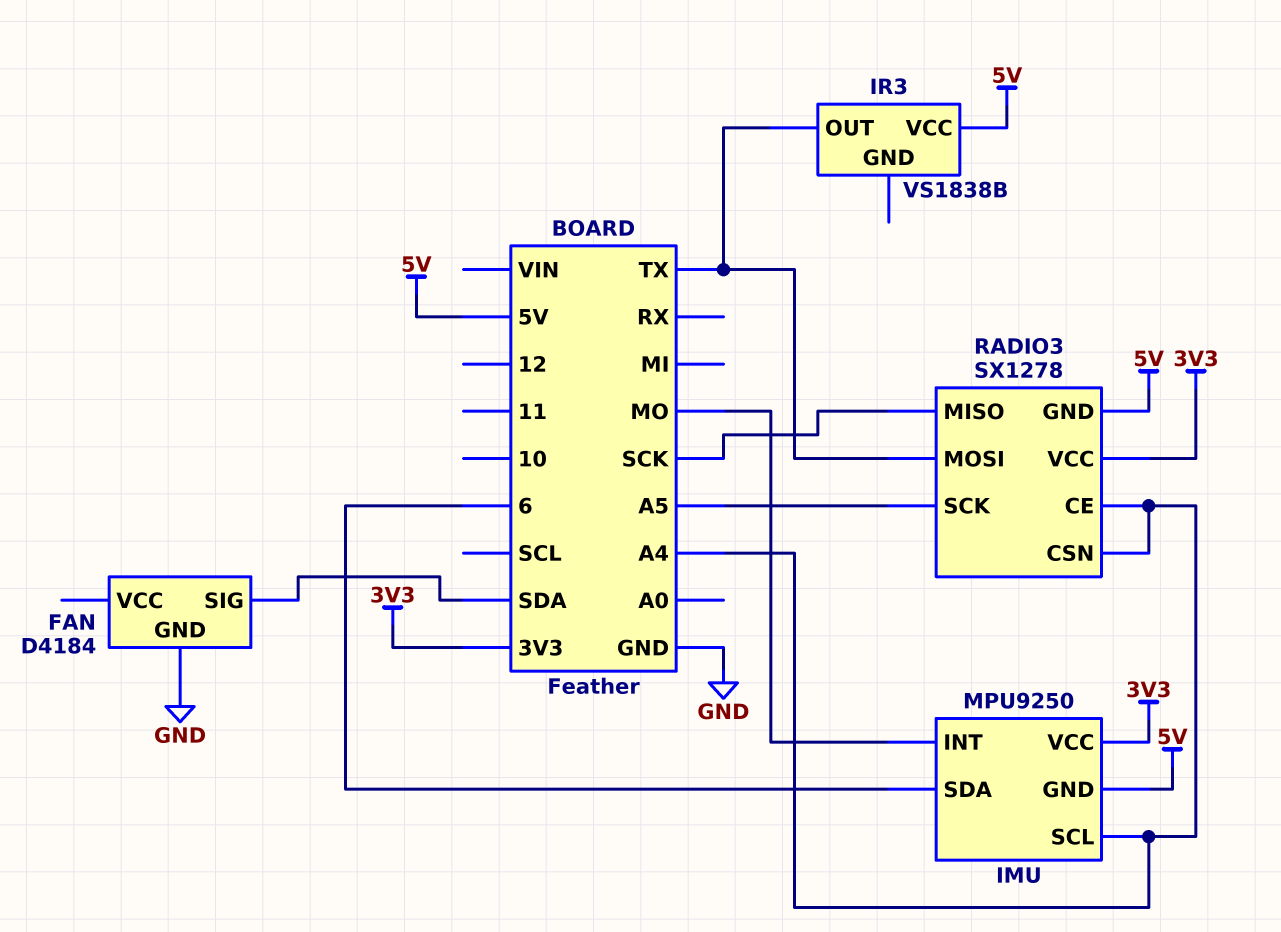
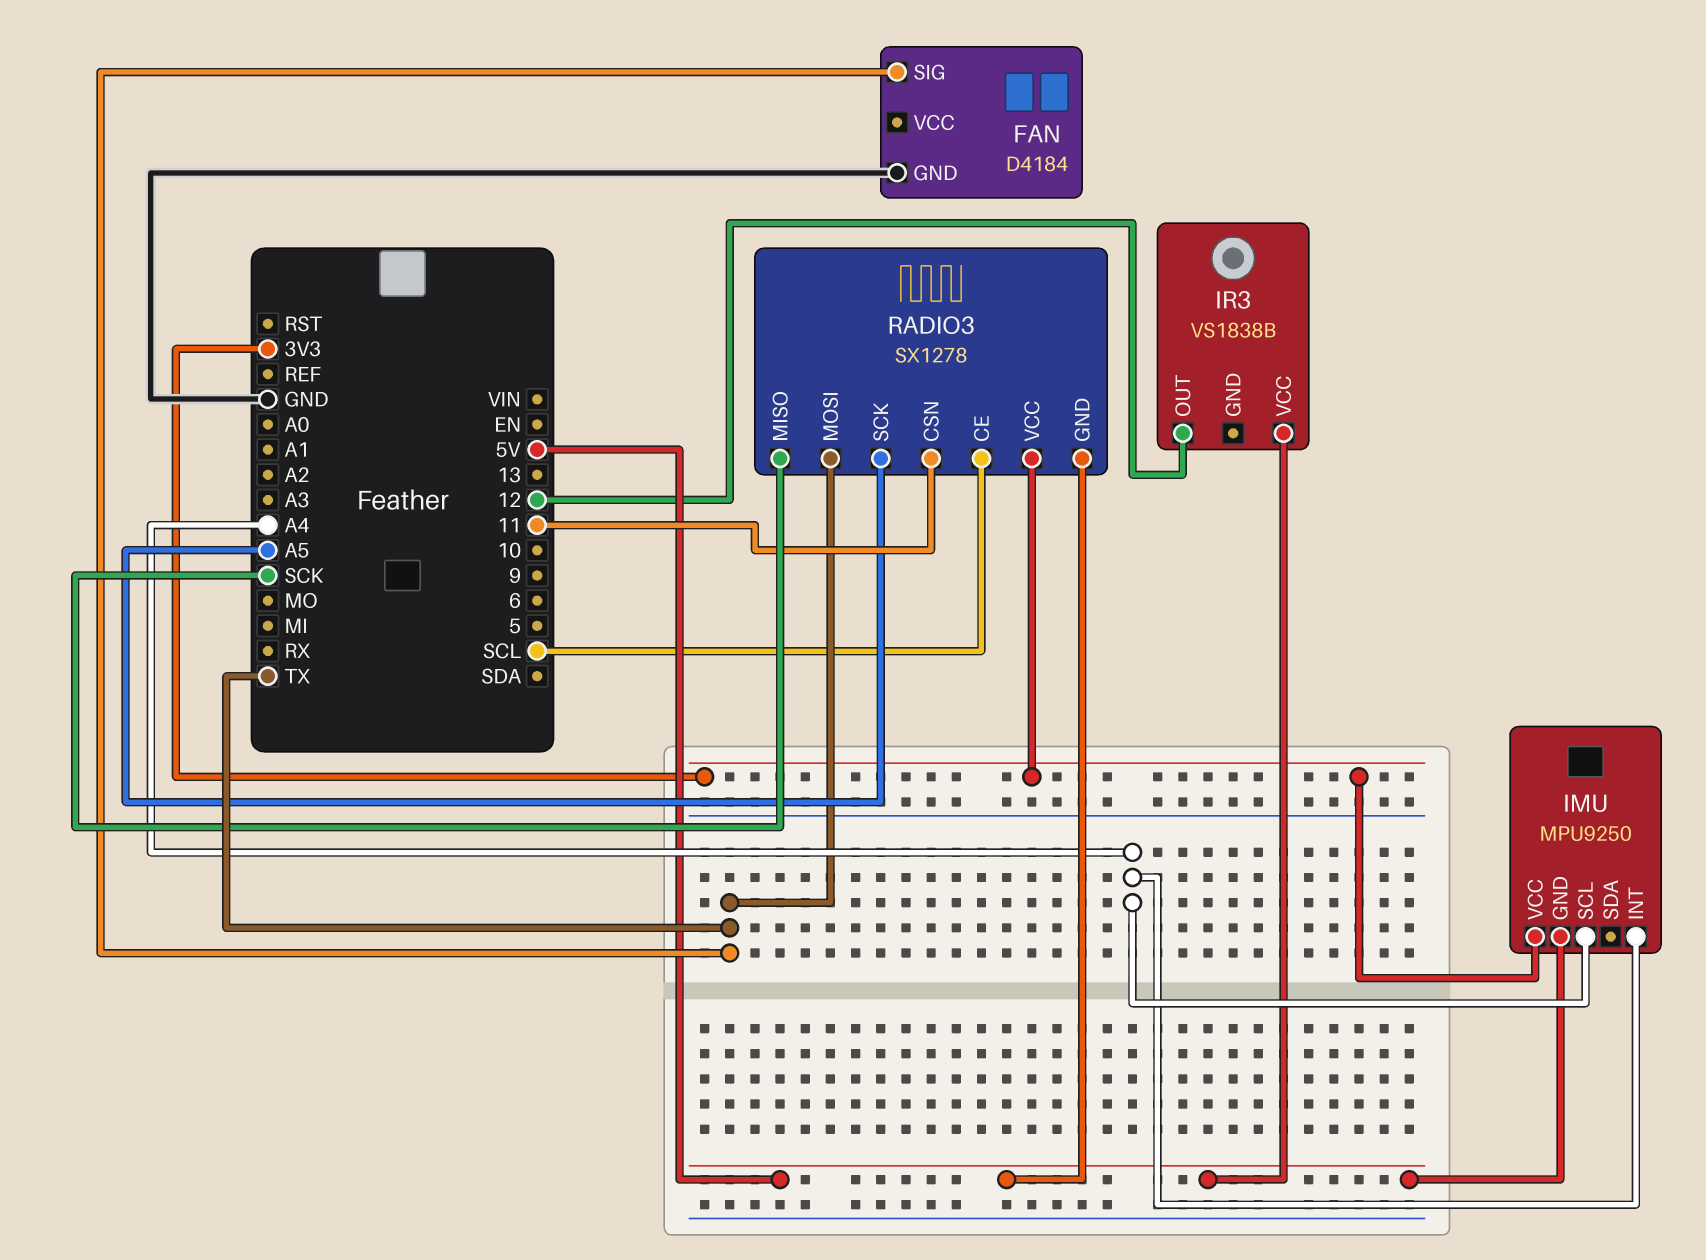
FAN pin SIG: SDA -> TX
IMU pin INT: MO -> A4
IMU pin SDA: 6 -> none
IR3 pin OUT: TX -> 12
RADIO3 pin CE: A4 -> SCL
RADIO3 pin CSN: A4 -> 11

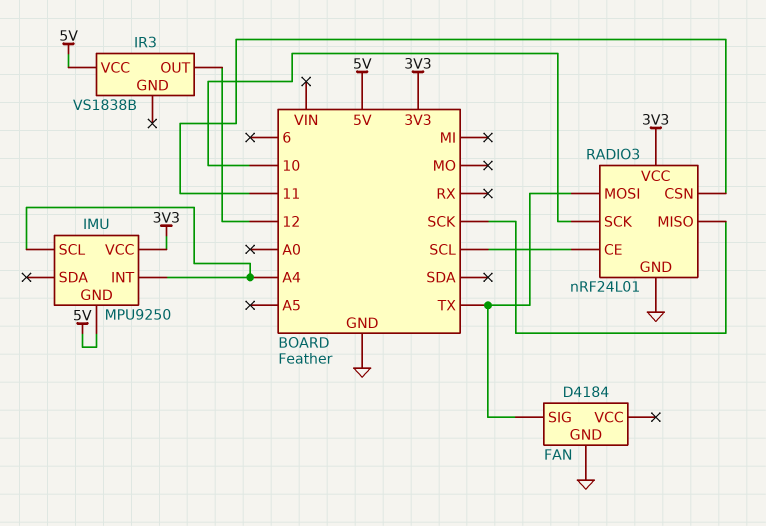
RADIO3: SX1278 -> nRF24L01
RADIO3 pin GND: 5V -> GND
RADIO3 pin SCK: A5 -> 10

